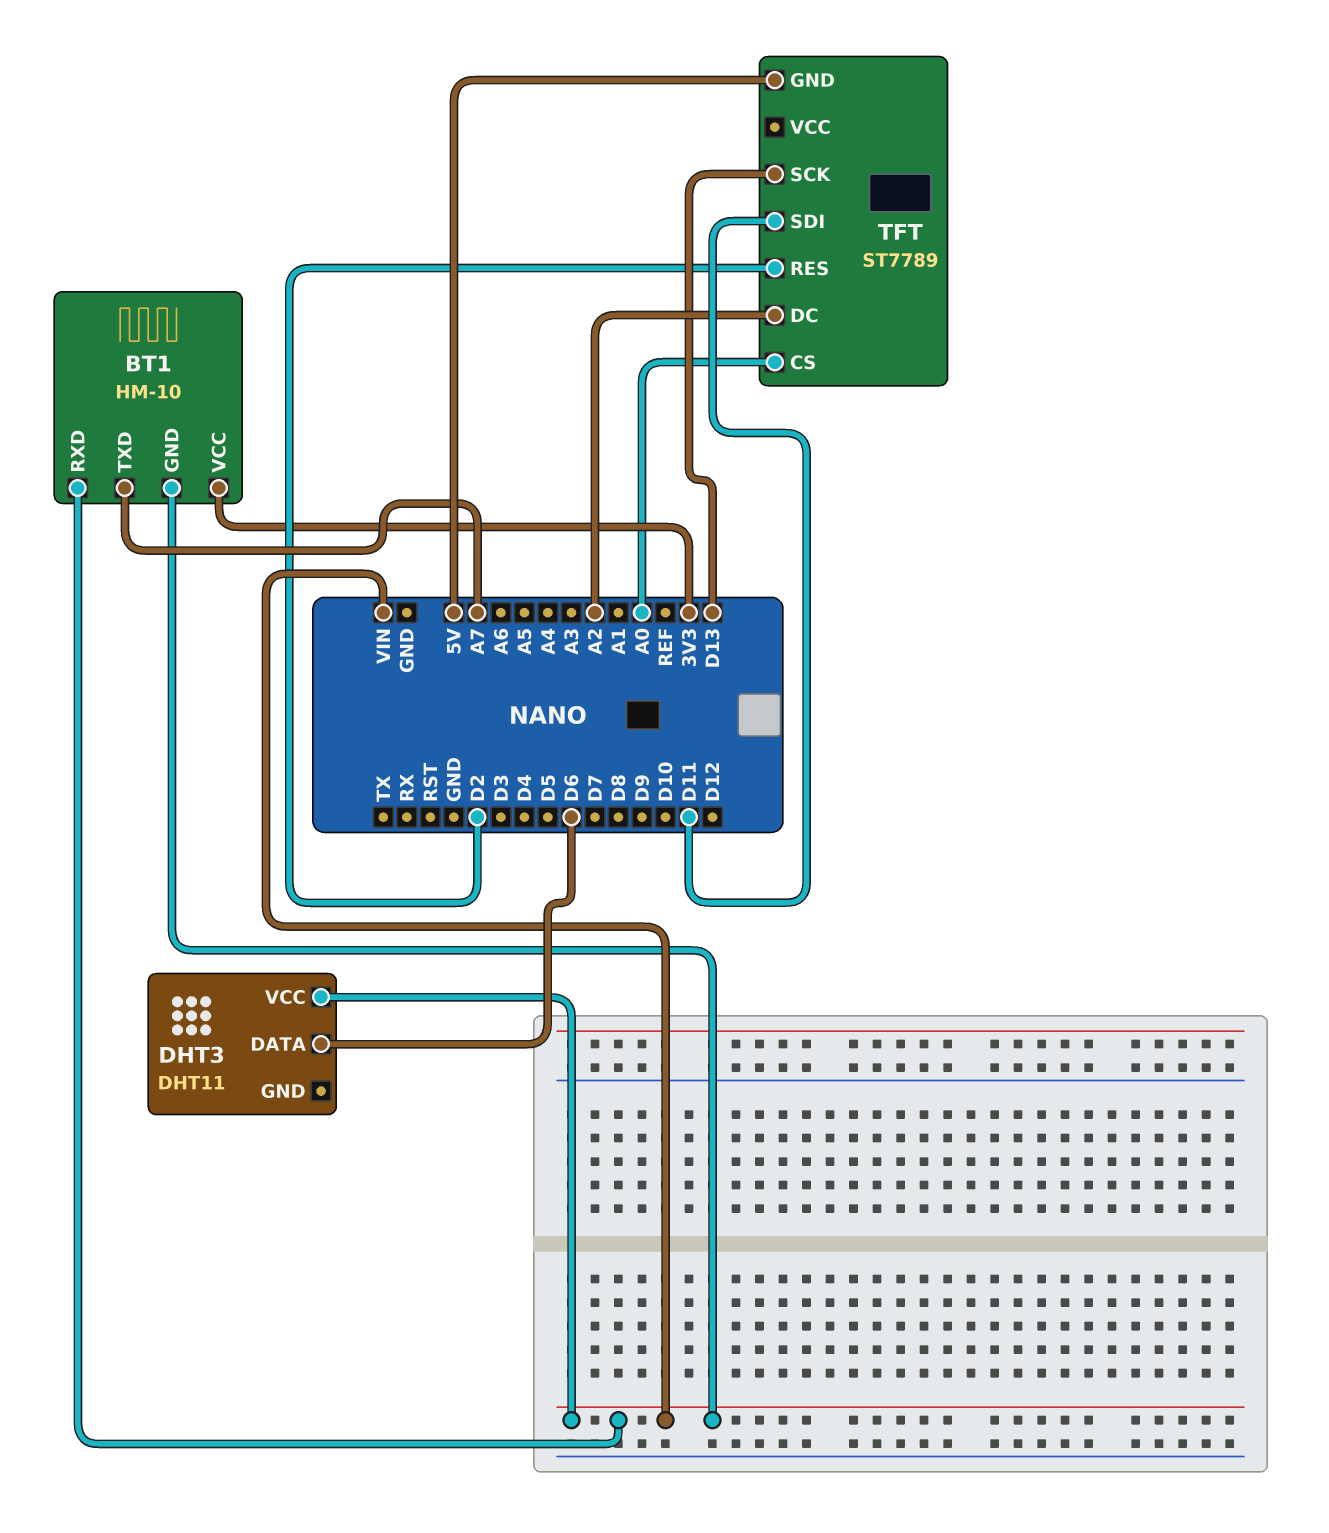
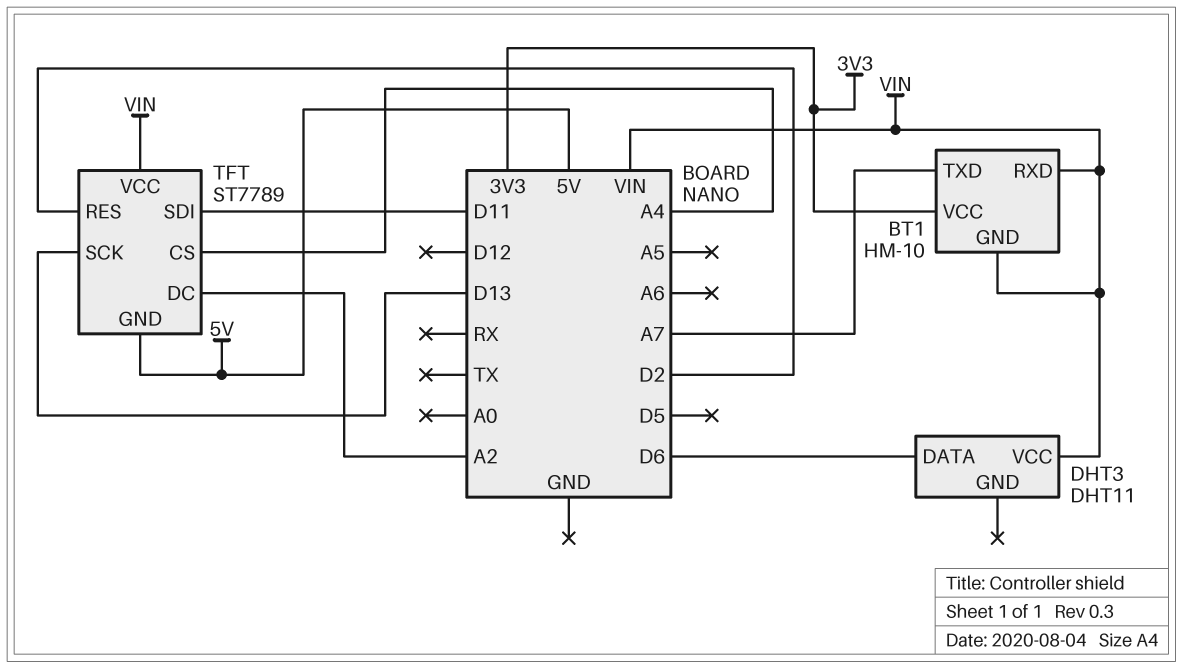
TFT pin CS: A0 -> A4
TFT pin VCC: none -> VIN

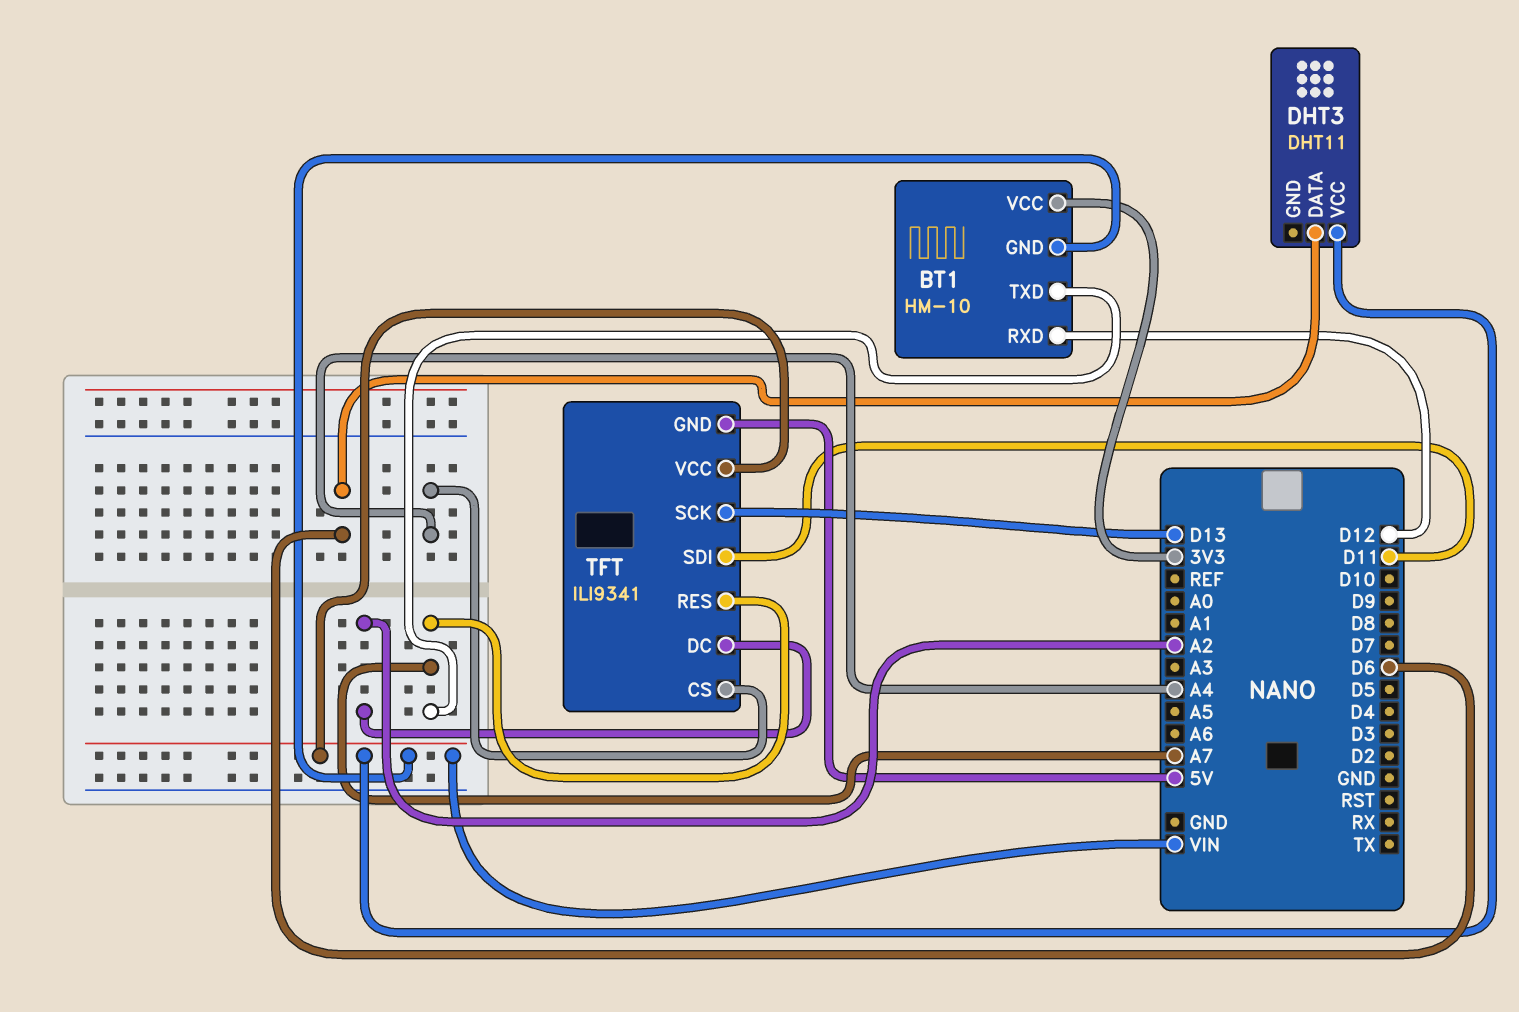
BT1 pin RXD: VIN -> D12
TFT: ST7789 -> ILI9341
TFT pin RES: D2 -> A7

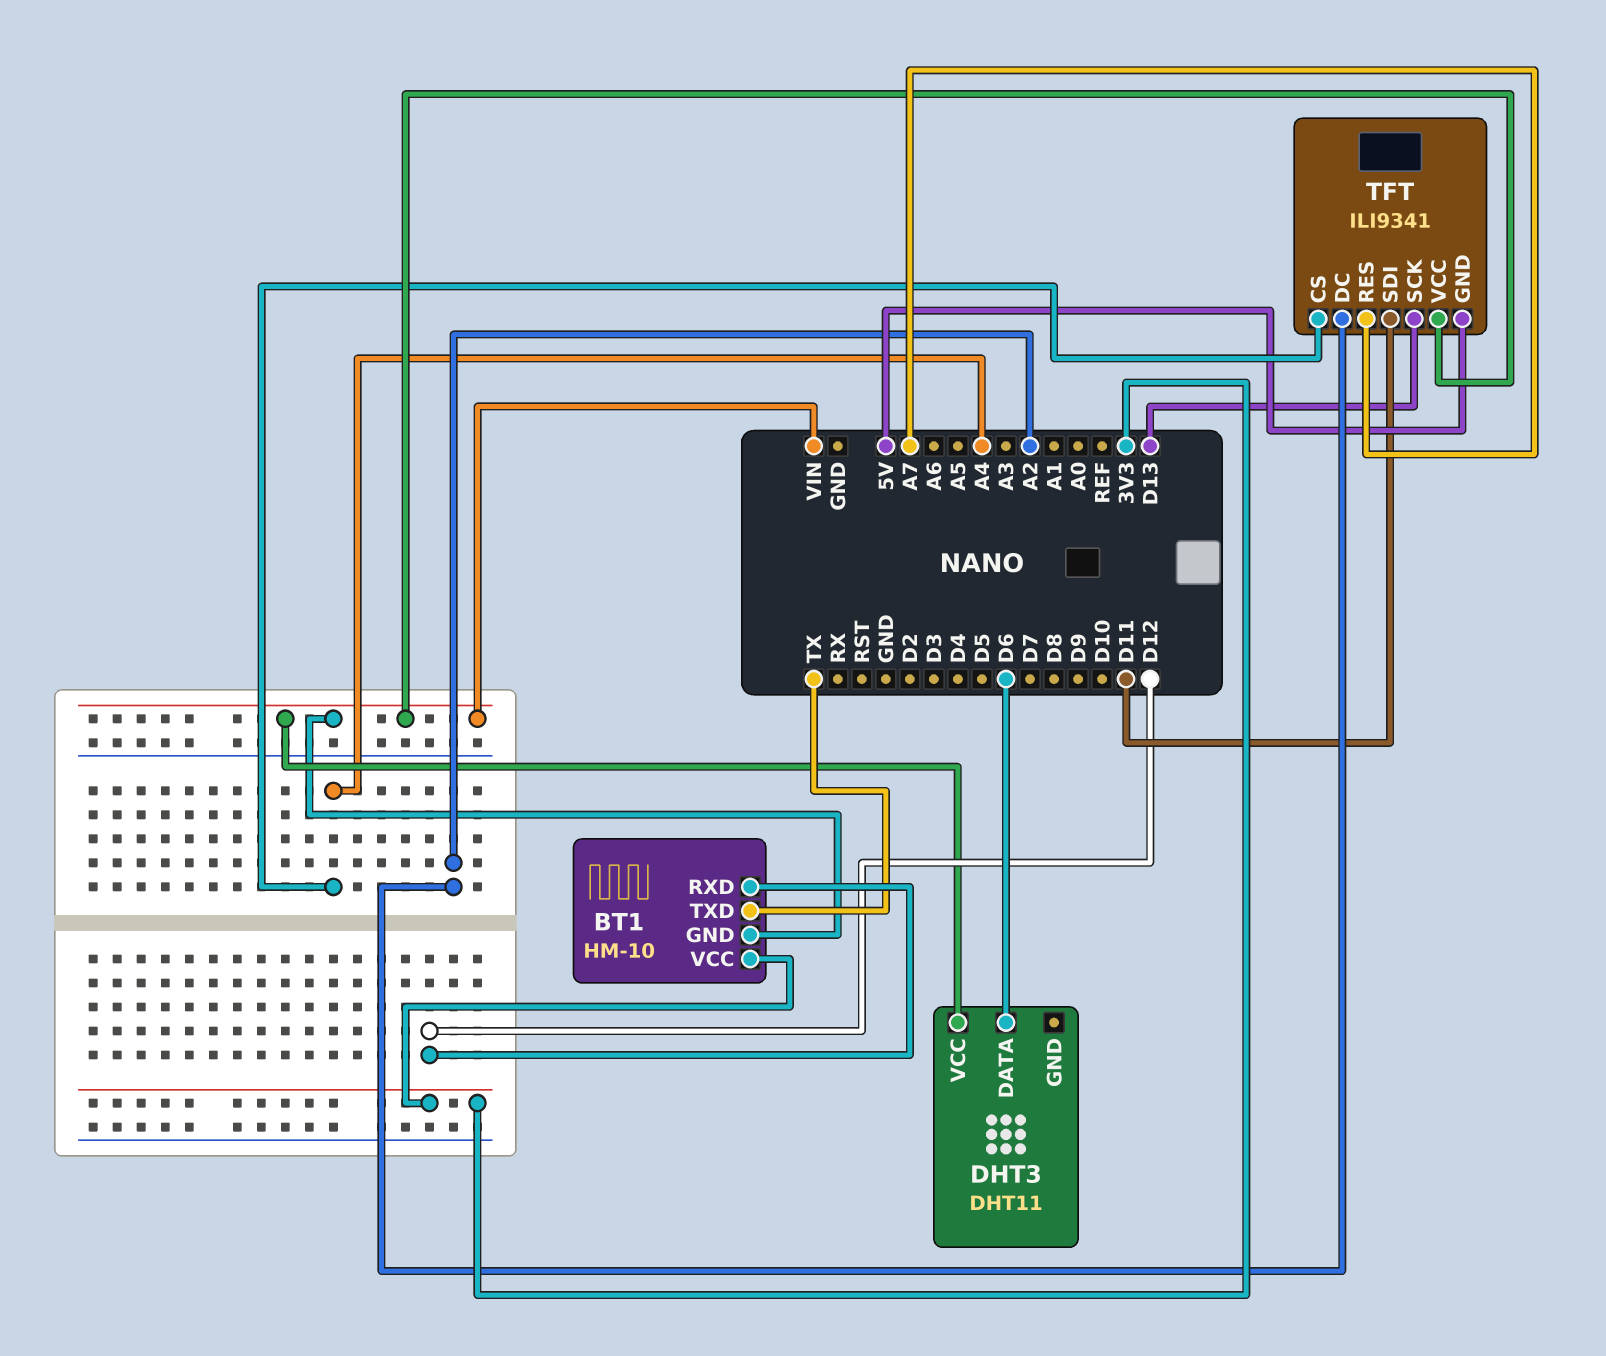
BT1 pin TXD: A7 -> TX

